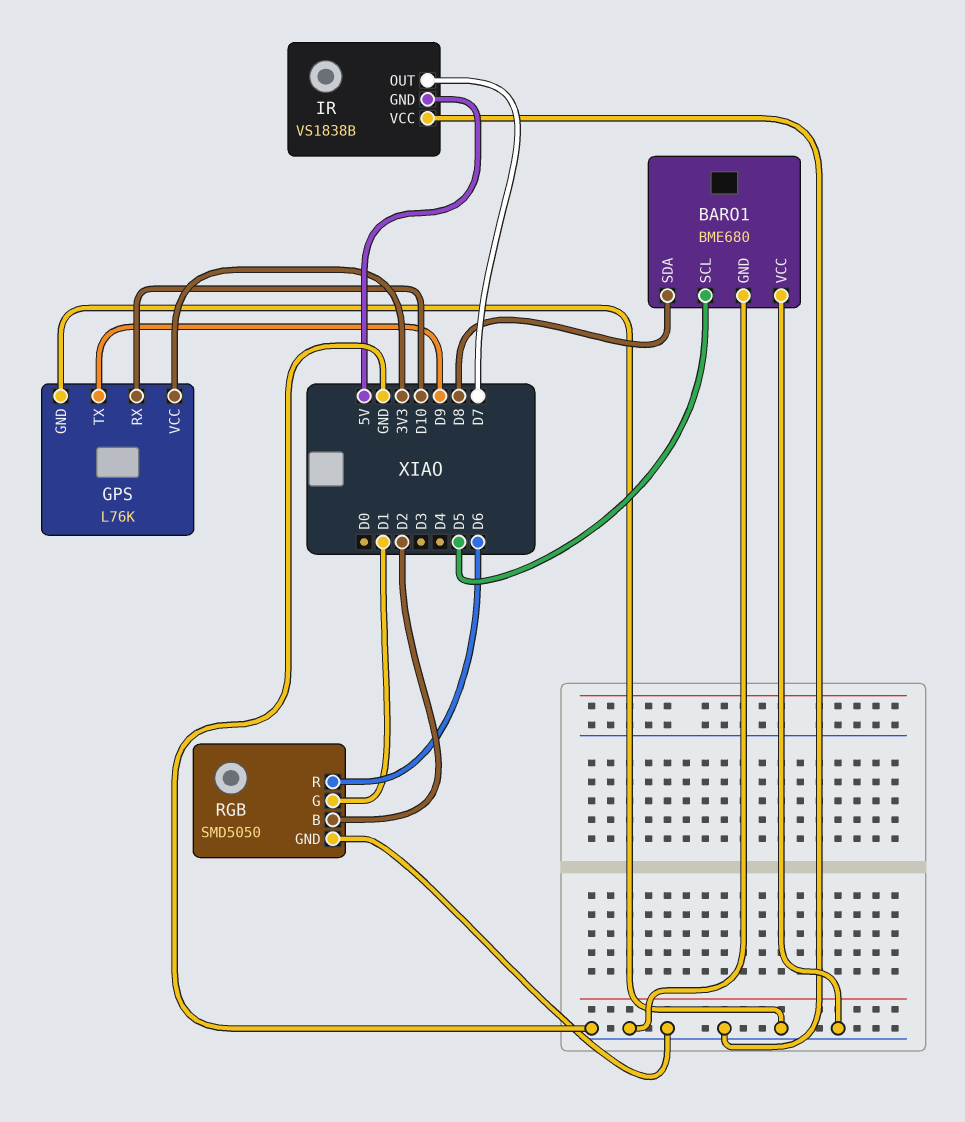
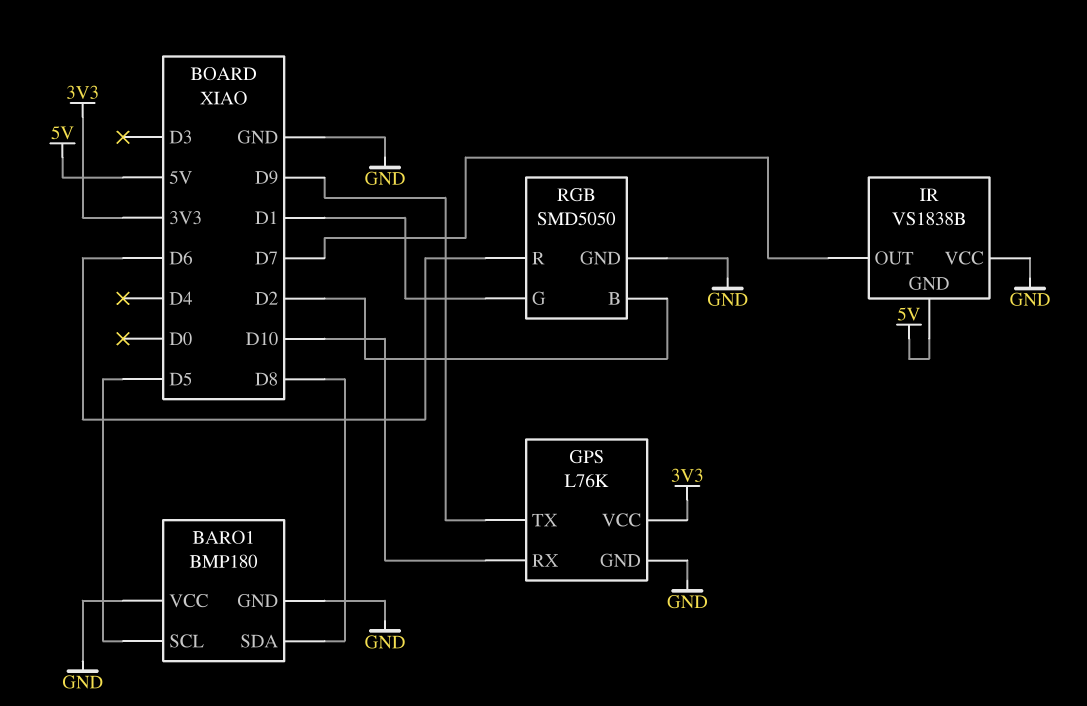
BARO1: BME680 -> BMP180

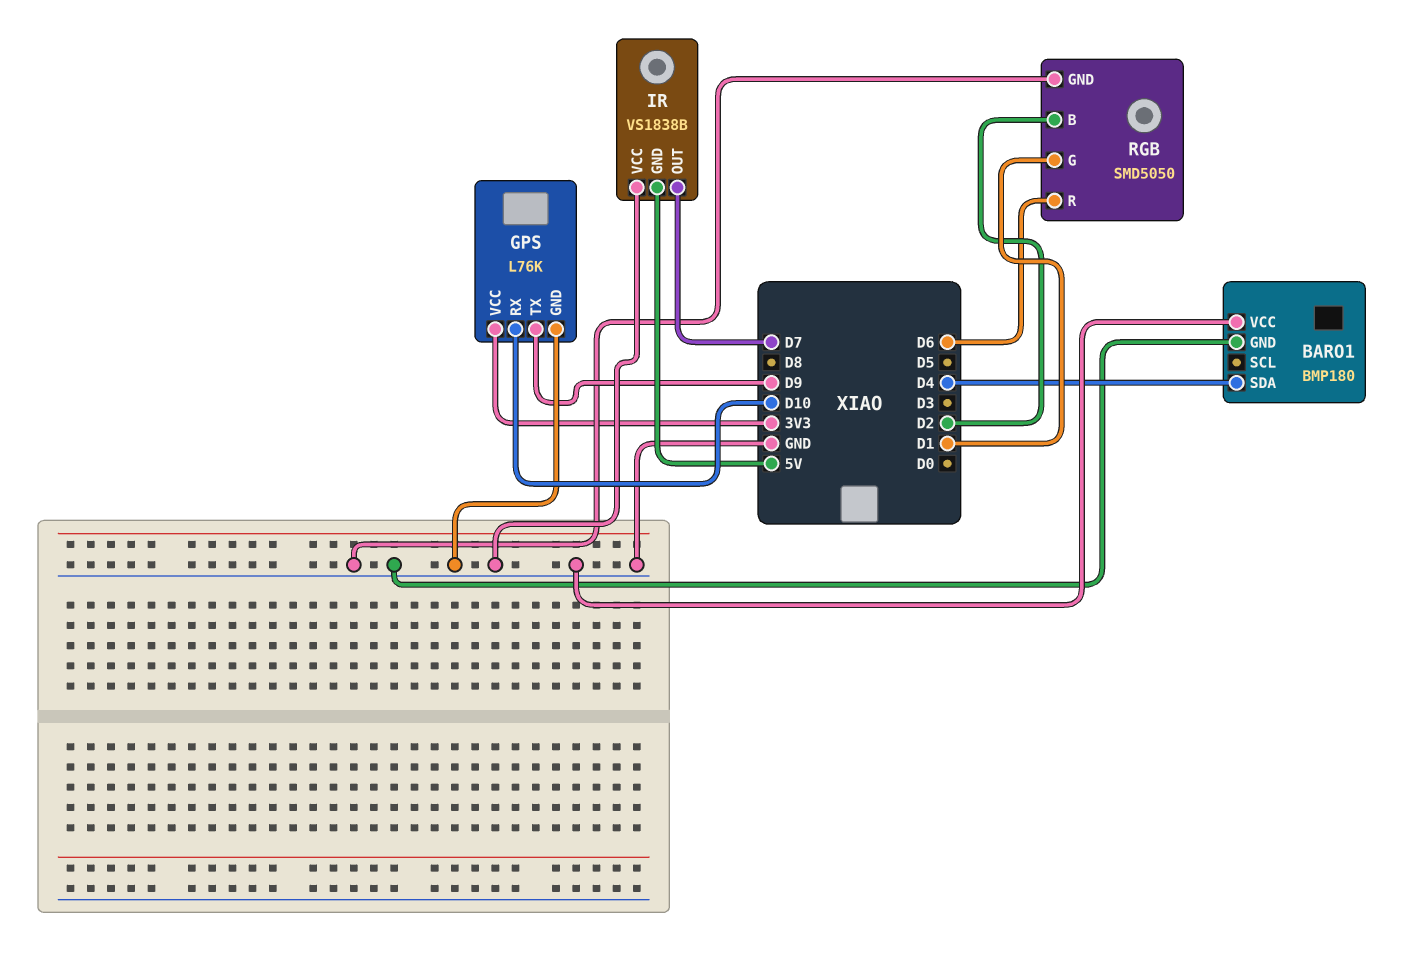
BARO1 pin SCL: D5 -> none
BARO1 pin SDA: D8 -> D4

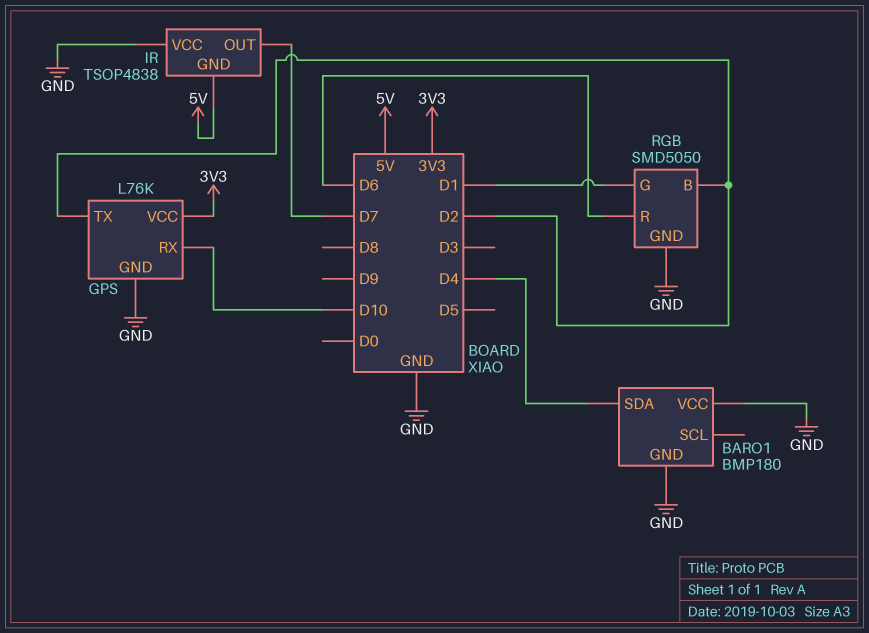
GPS pin TX: D9 -> D2
IR: VS1838B -> TSOP4838

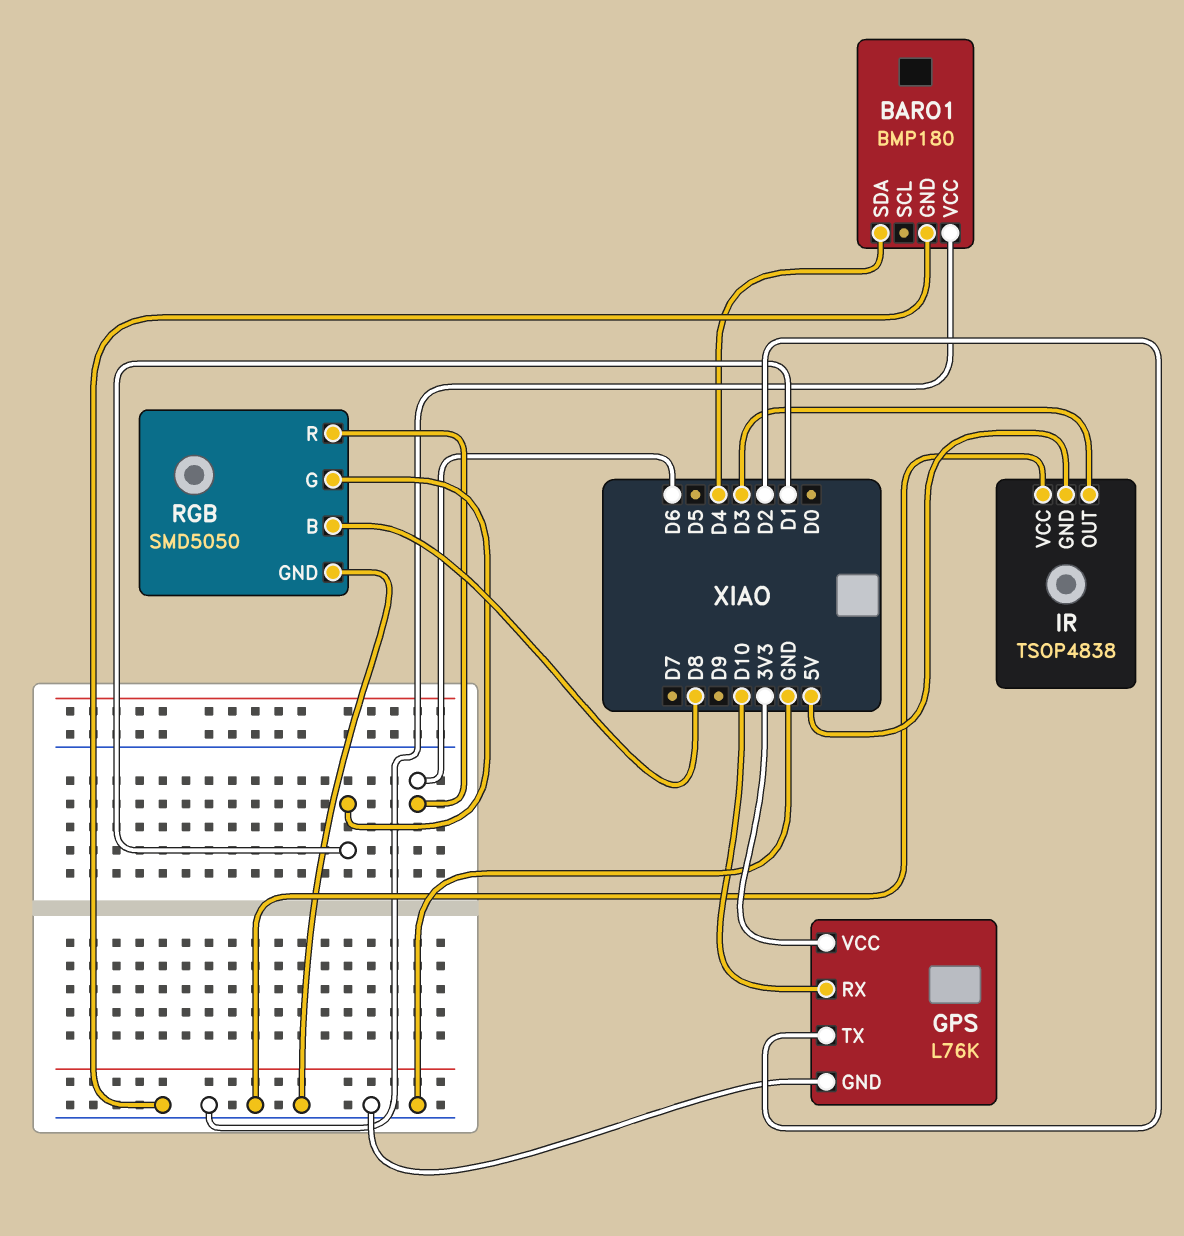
IR pin OUT: D7 -> D3
RGB pin B: D2 -> D8

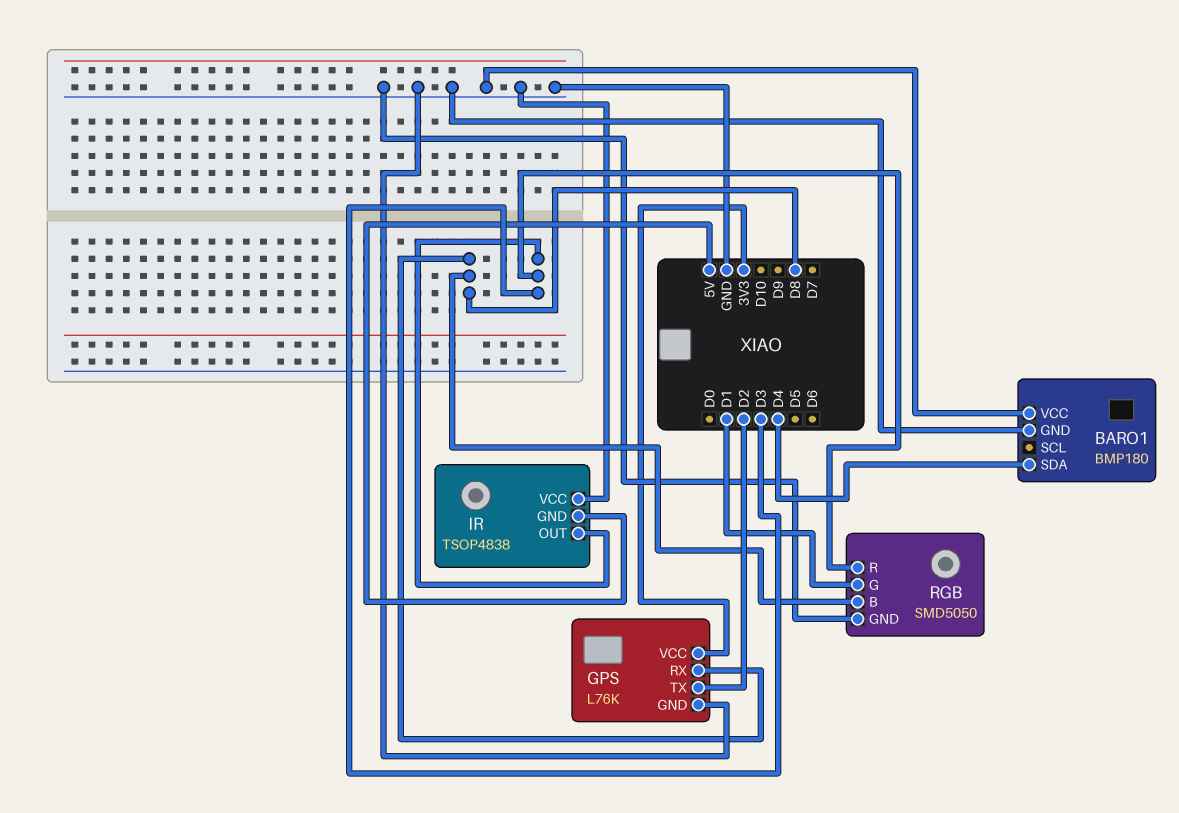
GPS pin RX: D10 -> D8
RGB pin R: D6 -> D3

